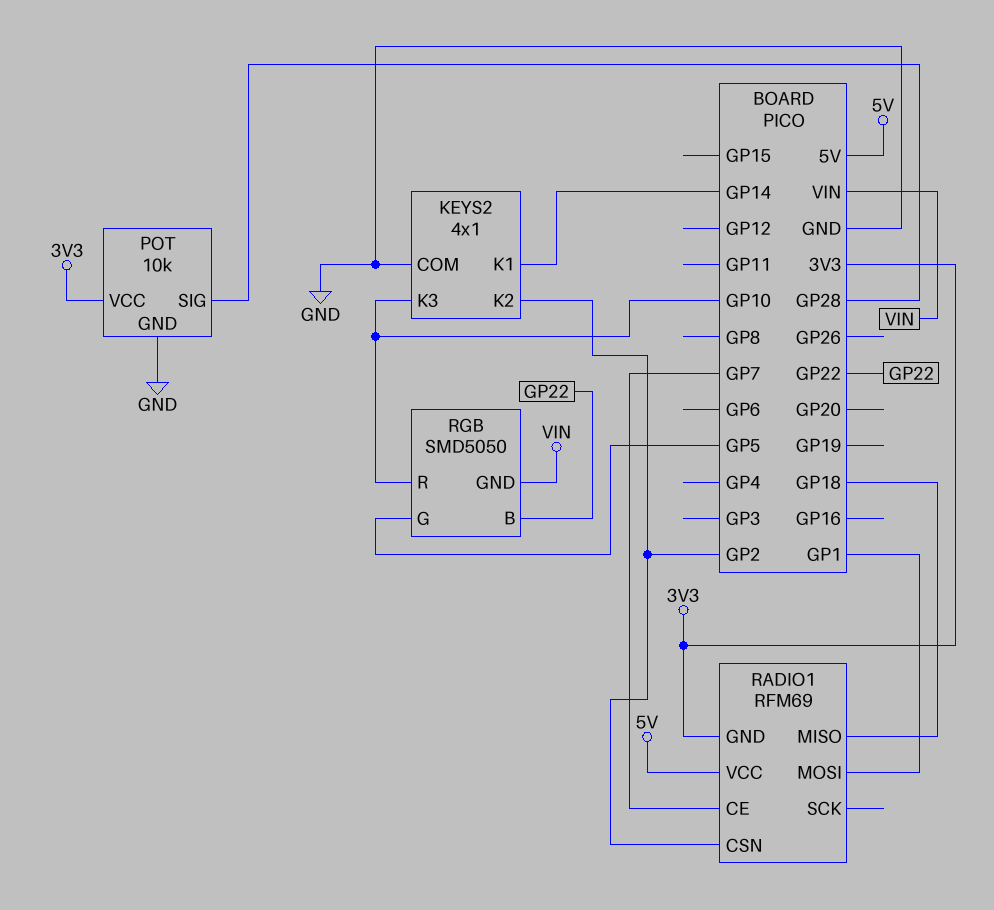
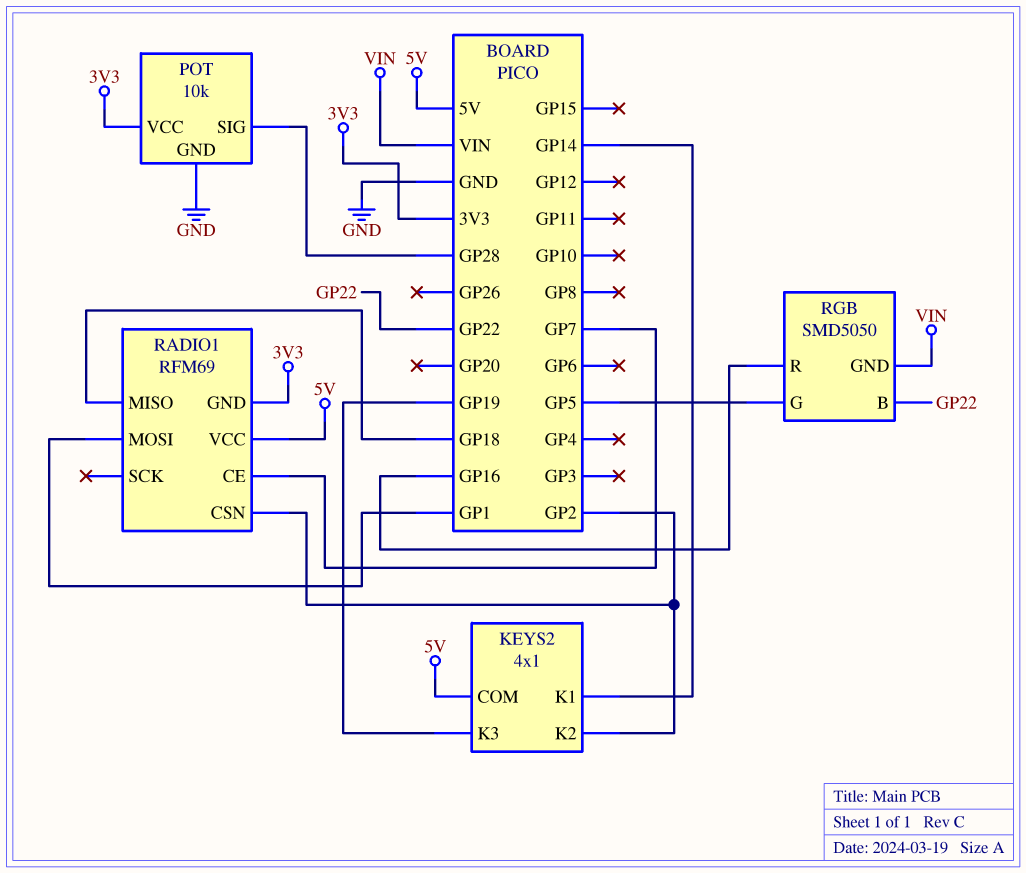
KEYS2 pin COM: GND -> 5V
KEYS2 pin K3: GP10 -> GP19
RGB pin R: GP10 -> GP16

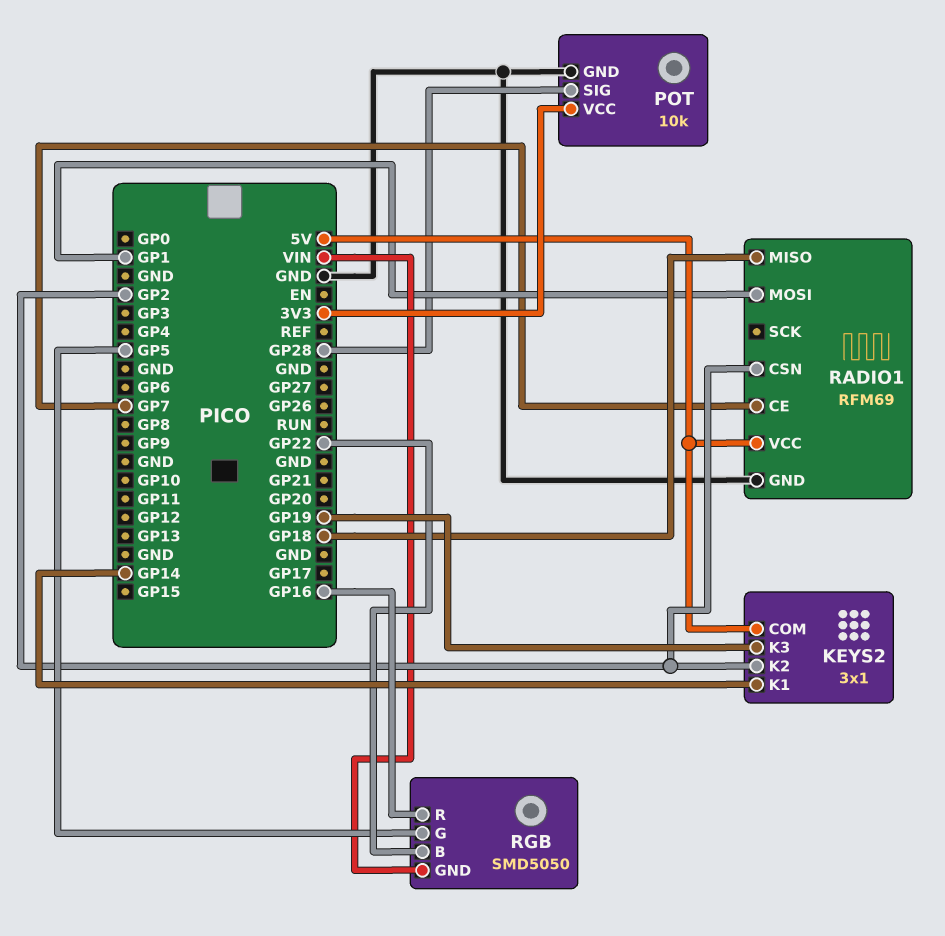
KEYS2: 4x1 -> 3x1
RADIO1 pin GND: 3V3 -> GND

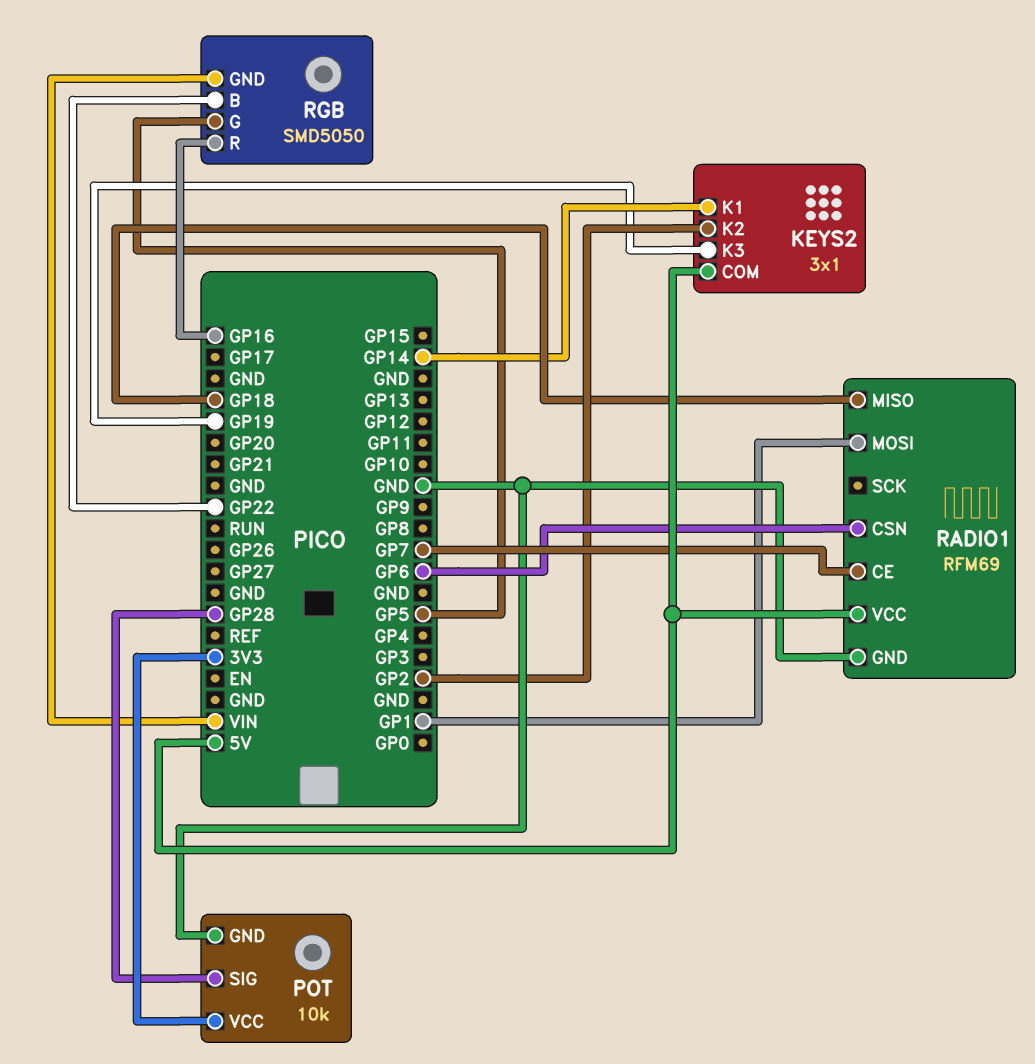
RADIO1 pin CSN: GP2 -> GP6

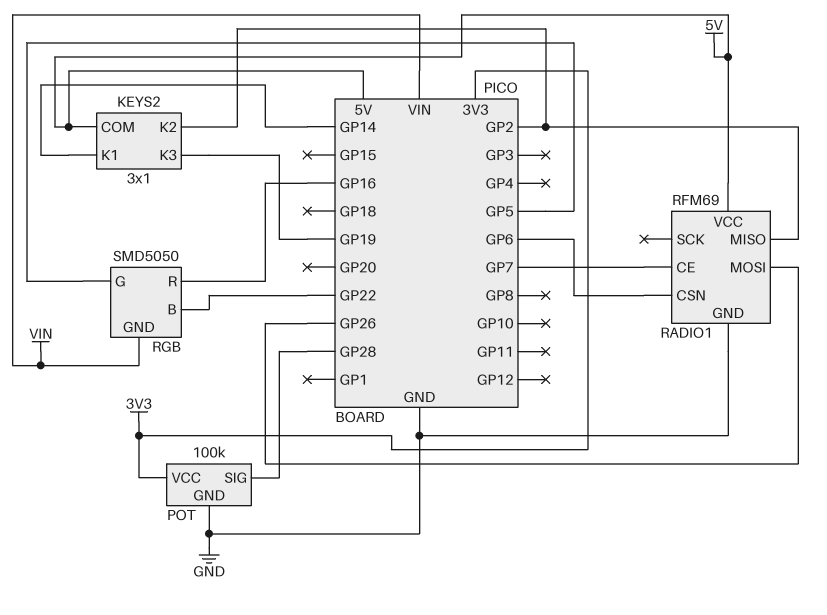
POT: 10k -> 100k
RADIO1 pin MISO: GP18 -> GP2
RADIO1 pin MOSI: GP1 -> GP26

